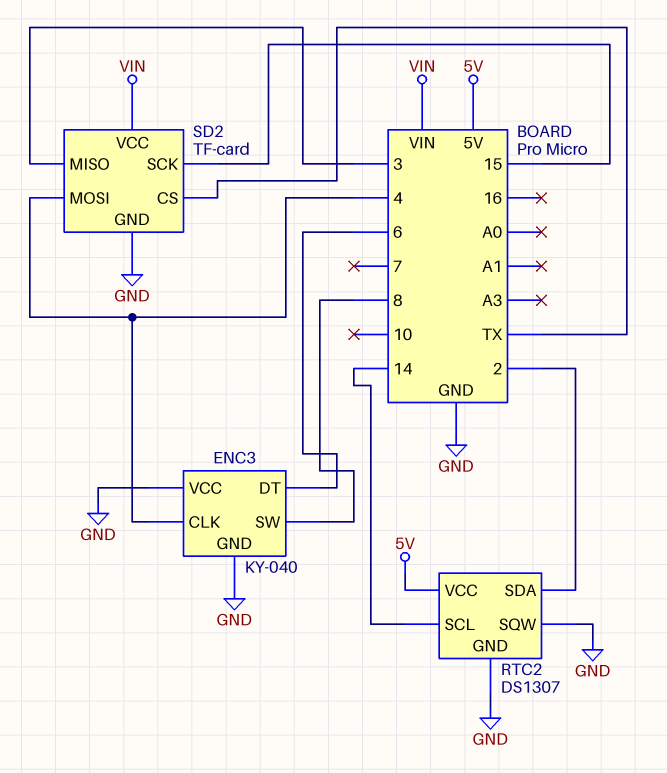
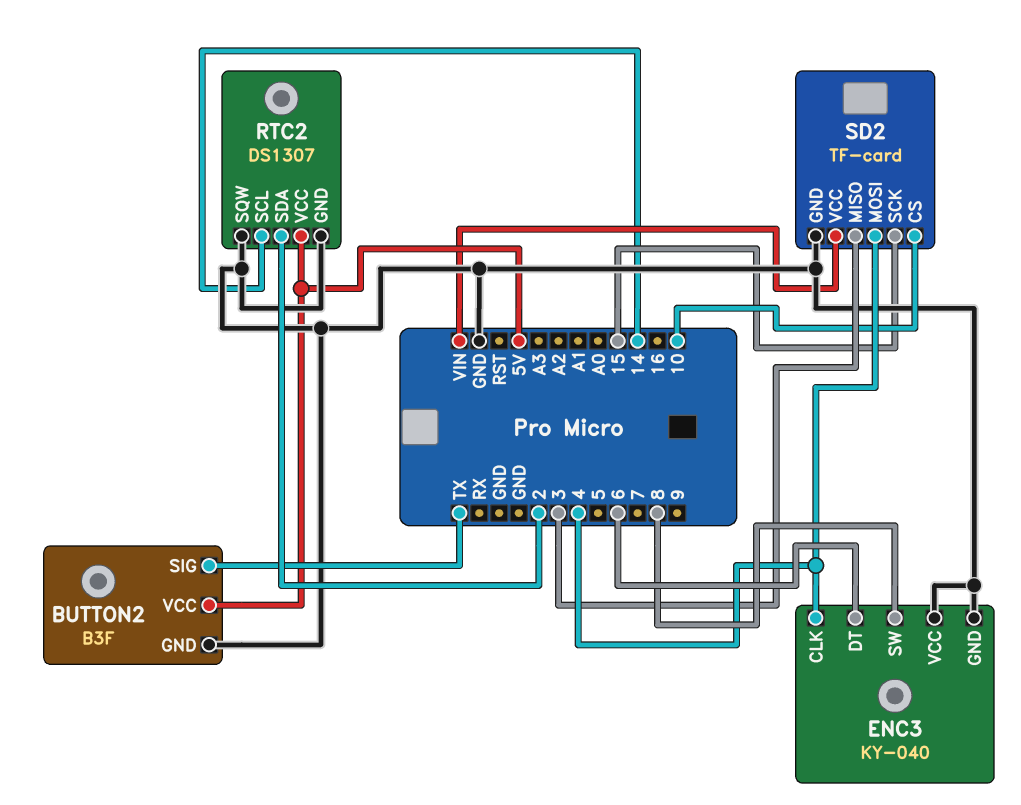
BUTTON2: none -> B3F
BUTTON2 pin GND: none -> GND
BUTTON2 pin SIG: none -> TX
BUTTON2 pin VCC: none -> 5V
SD2 pin CS: TX -> 10

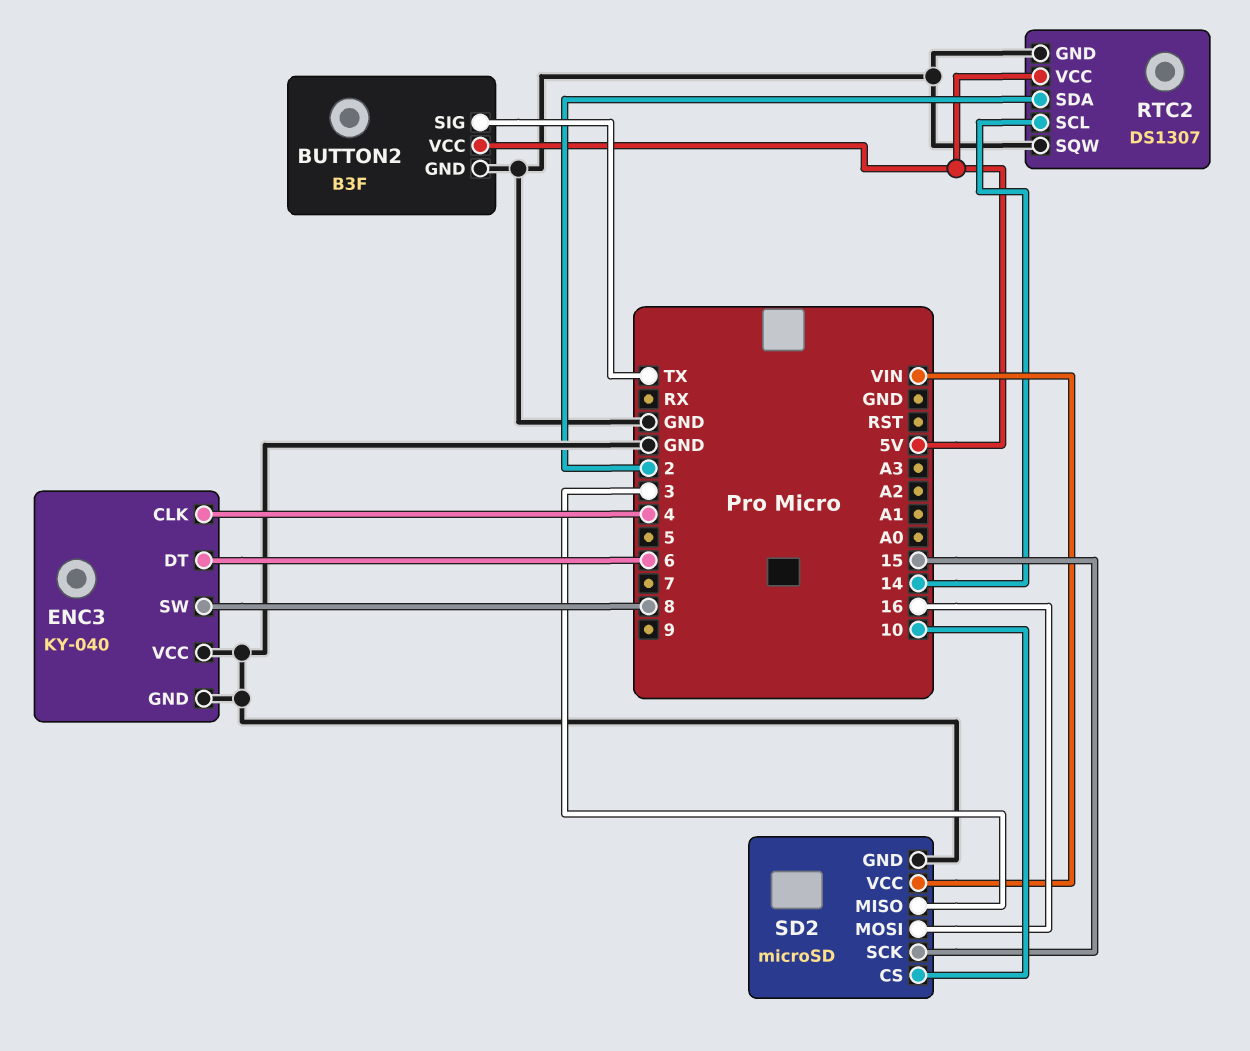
SD2: TF-card -> microSD
SD2 pin MOSI: 4 -> 16

